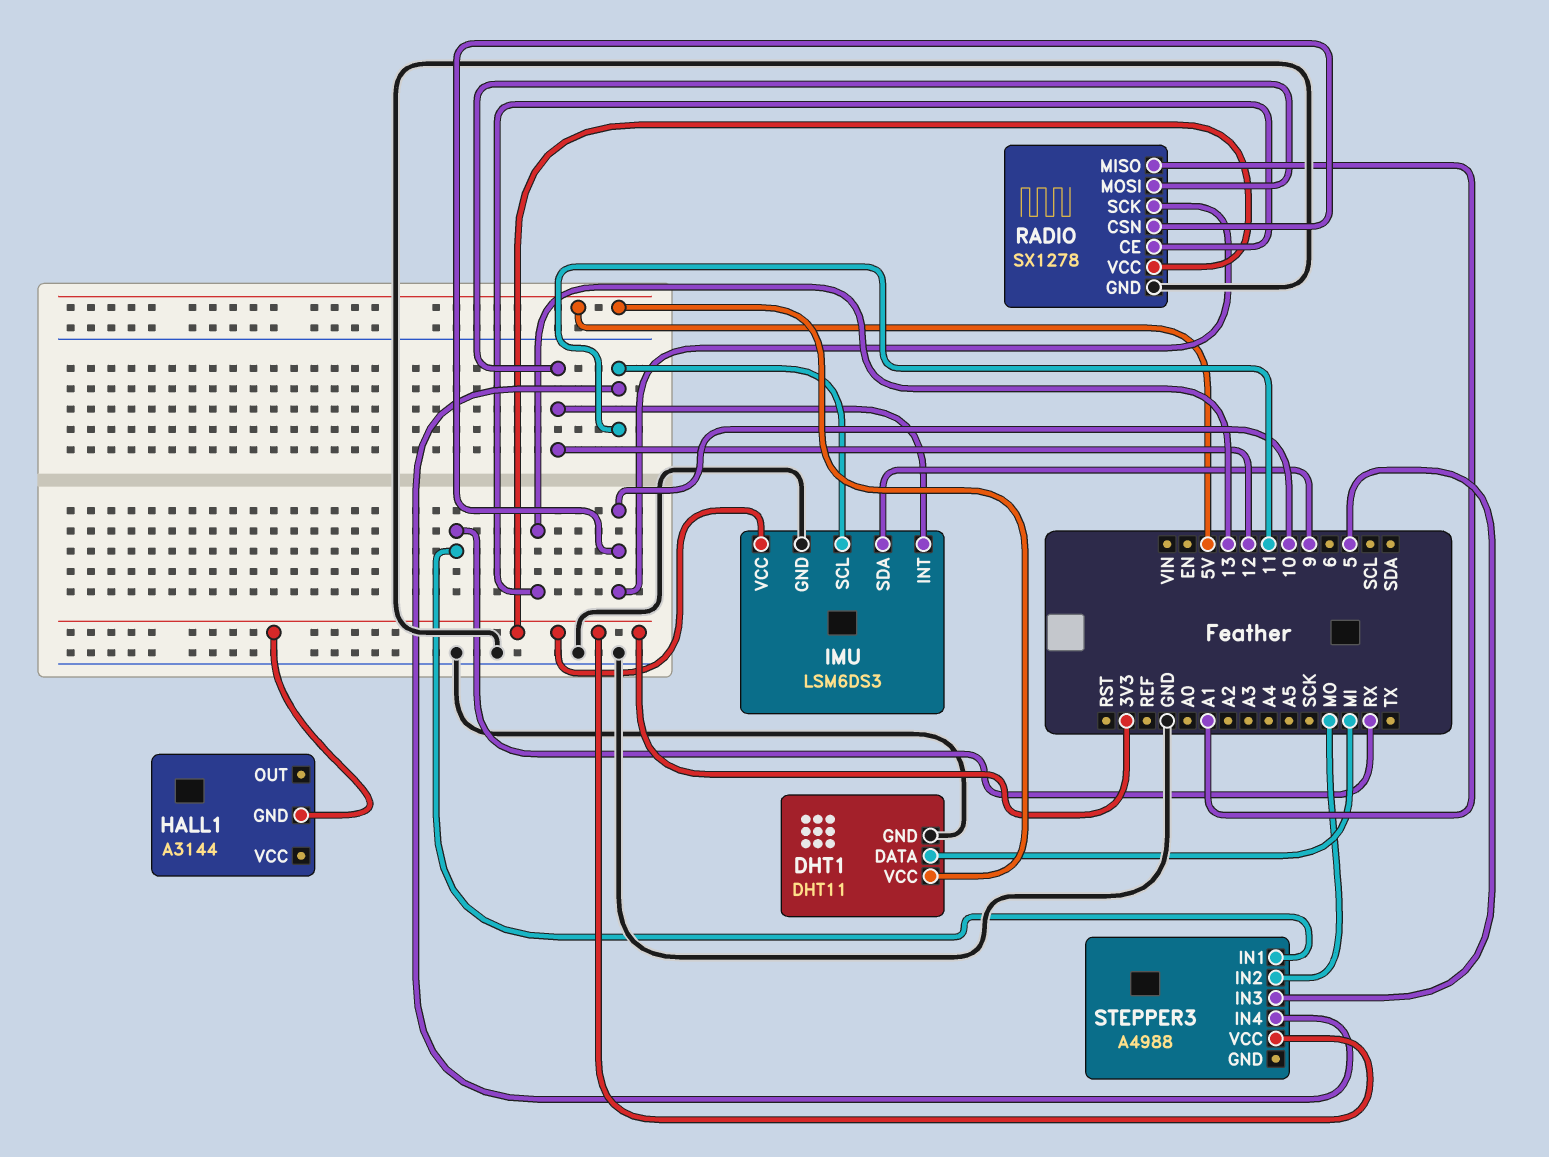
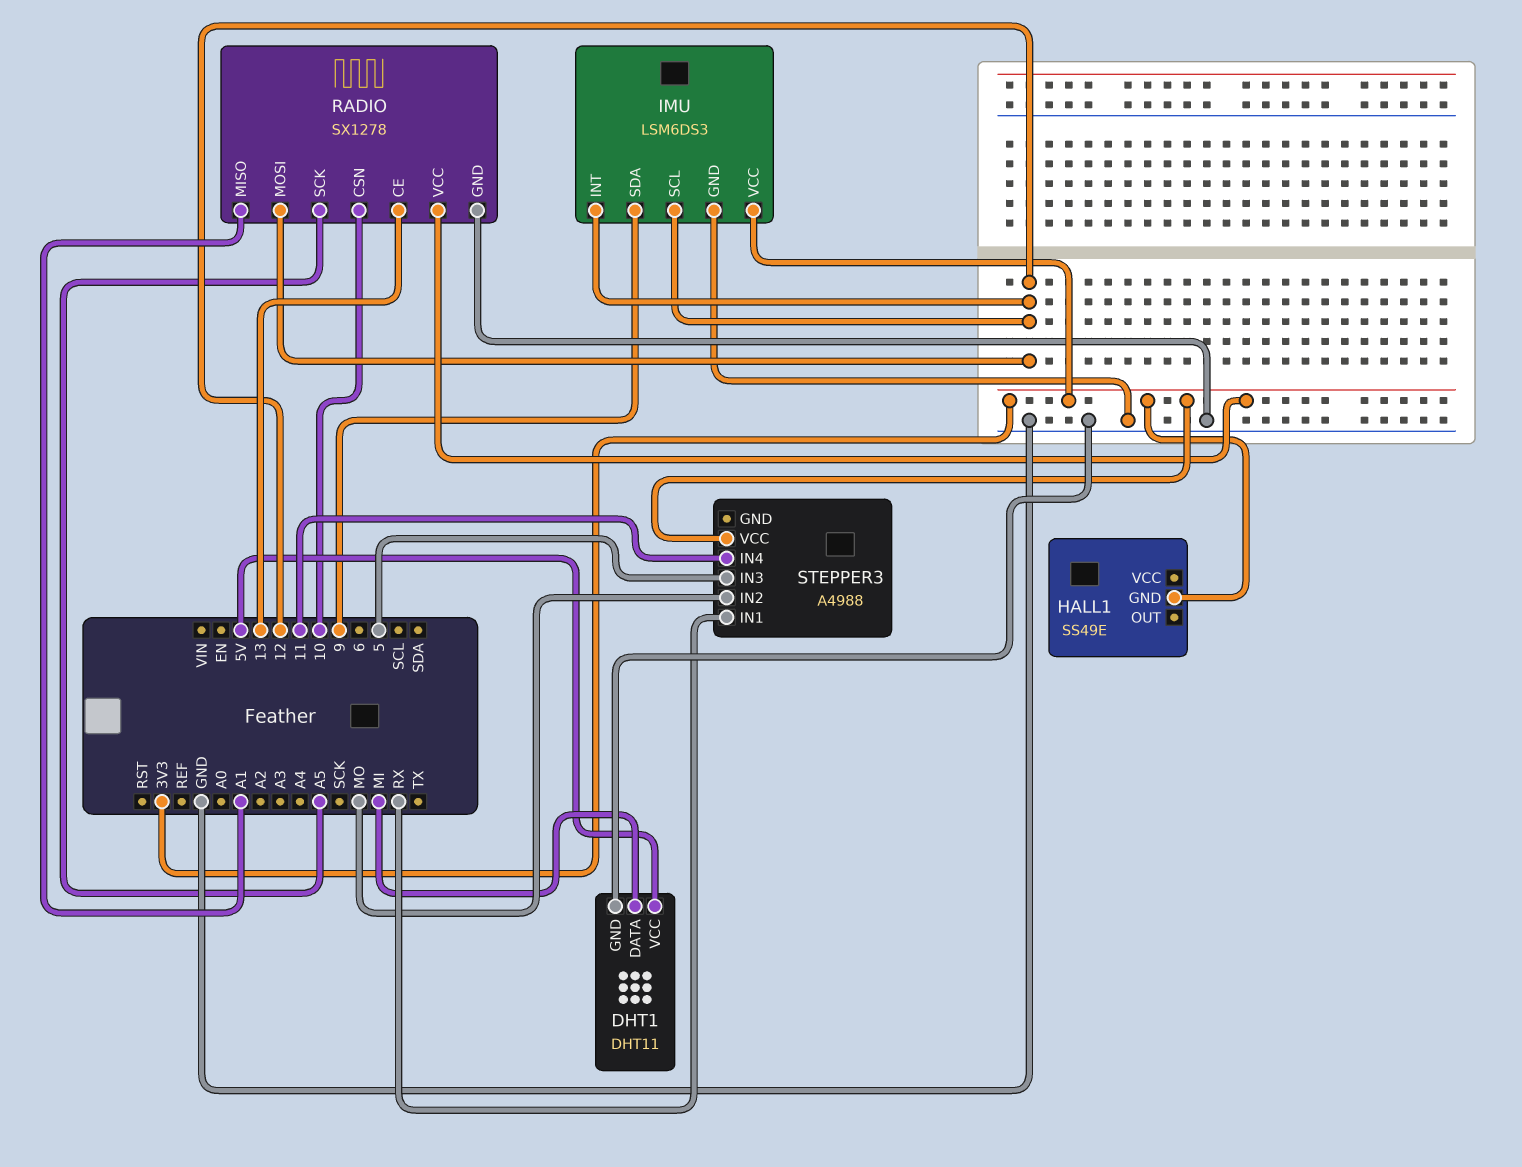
HALL1: A3144 -> SS49E
IMU pin SCL: 11 -> 12
RADIO pin SCK: 10 -> A5

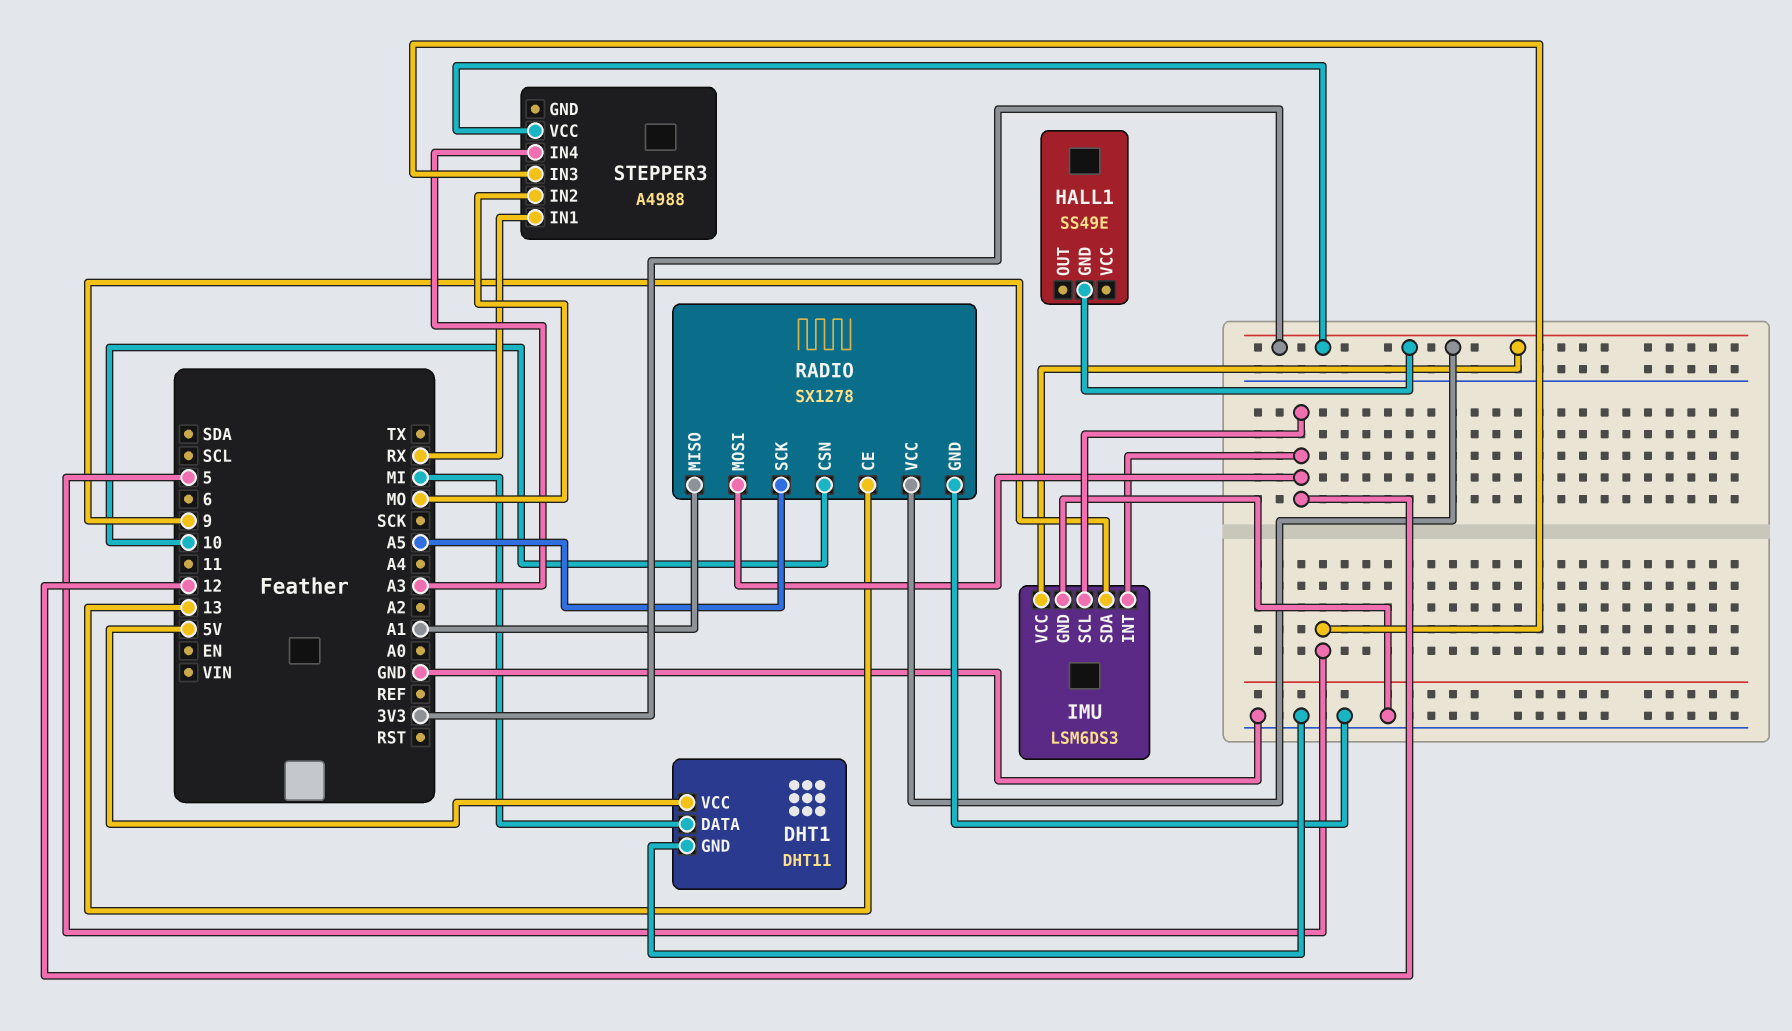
STEPPER3 pin IN4: 11 -> A3

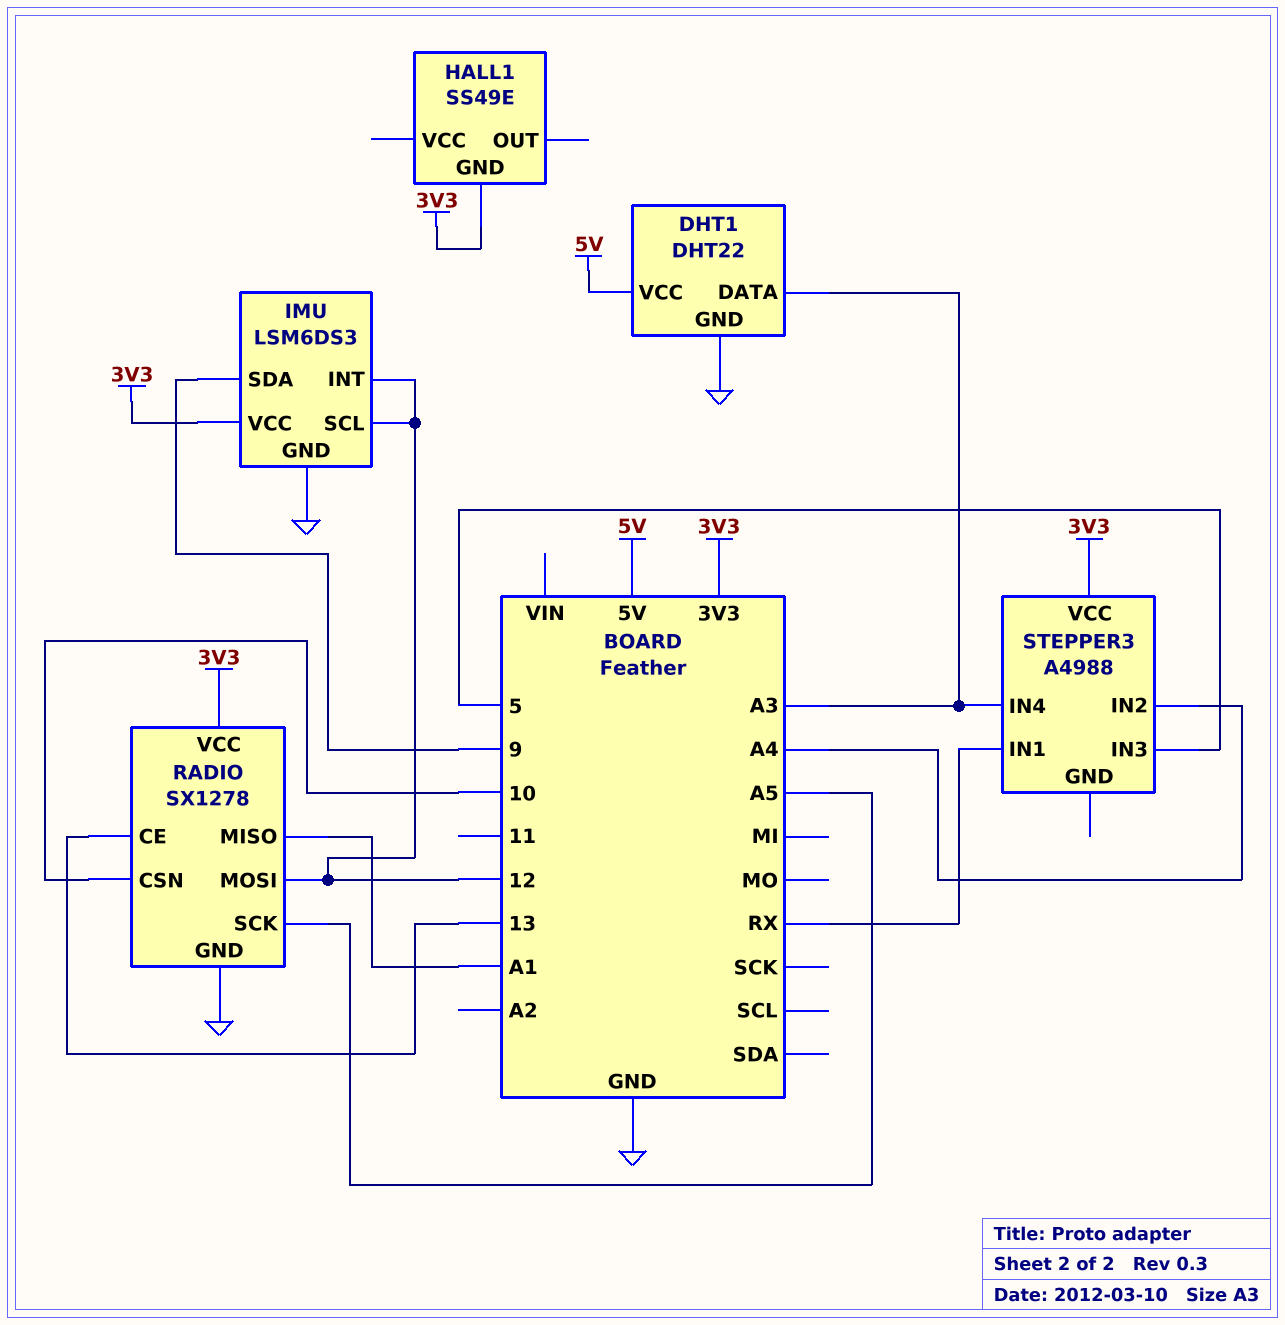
DHT1: DHT11 -> DHT22
DHT1 pin DATA: MI -> A3
STEPPER3 pin IN2: MO -> A4

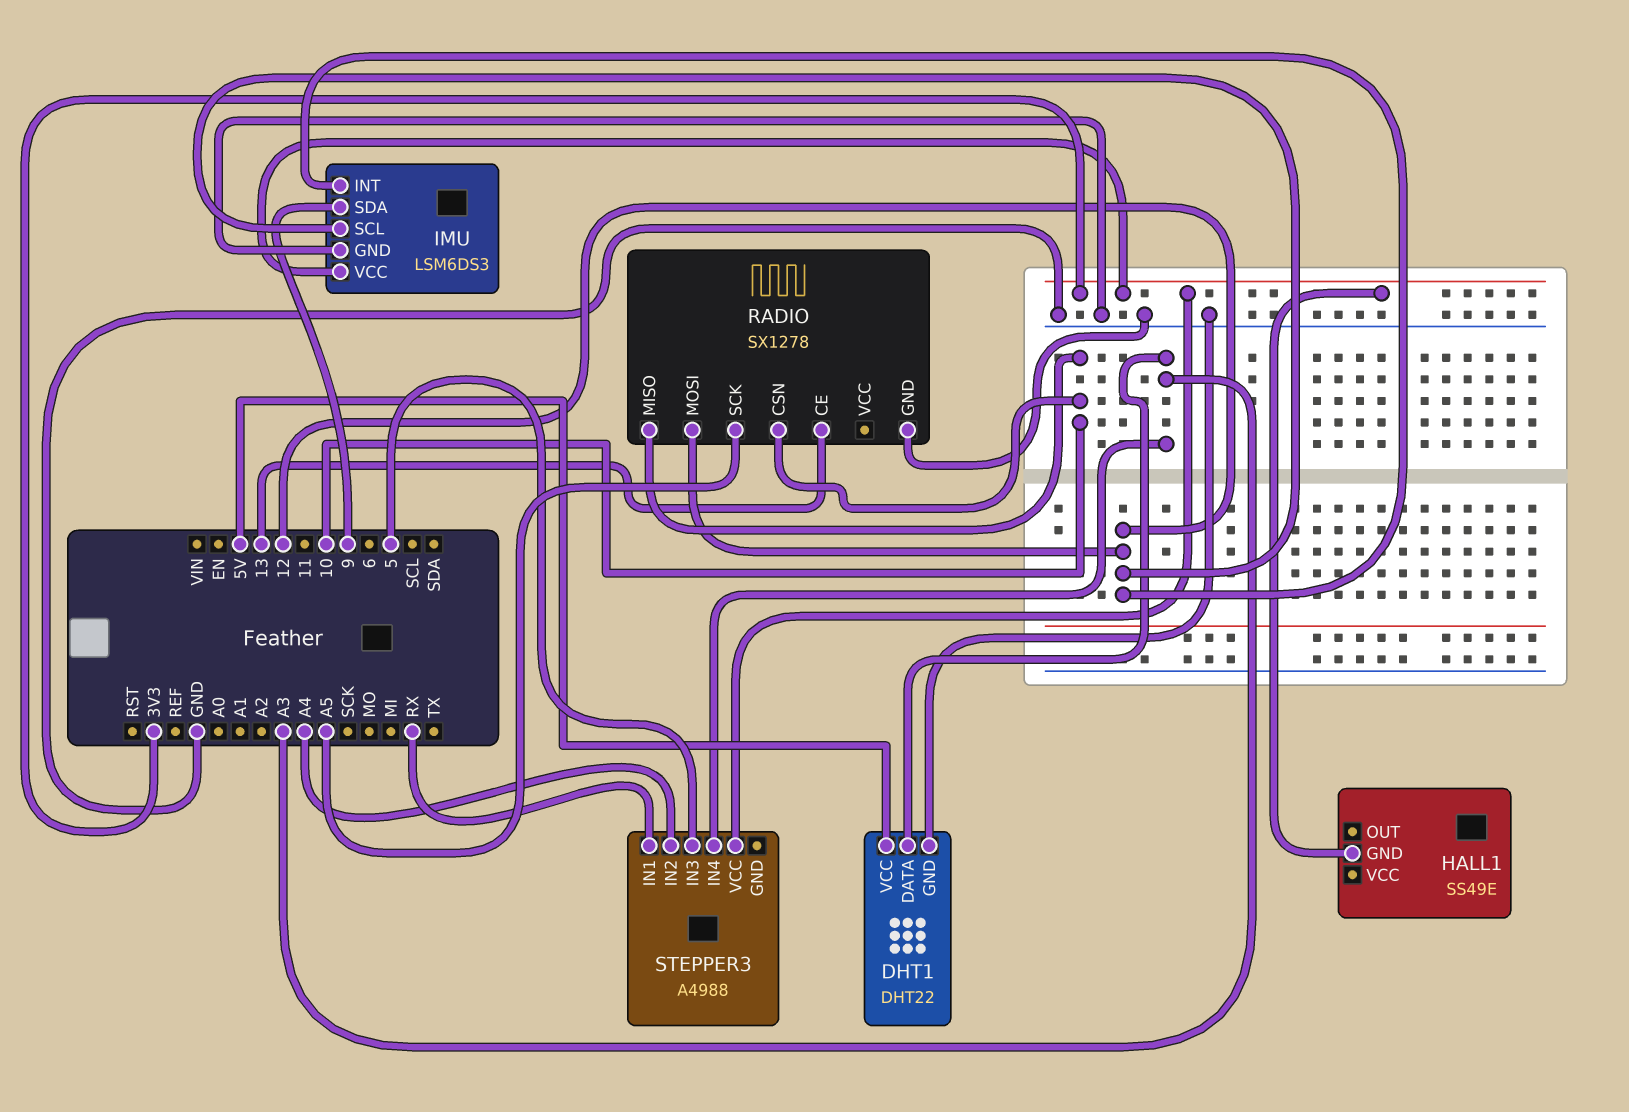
RADIO pin MISO: A1 -> 10
RADIO pin VCC: 3V3 -> none

